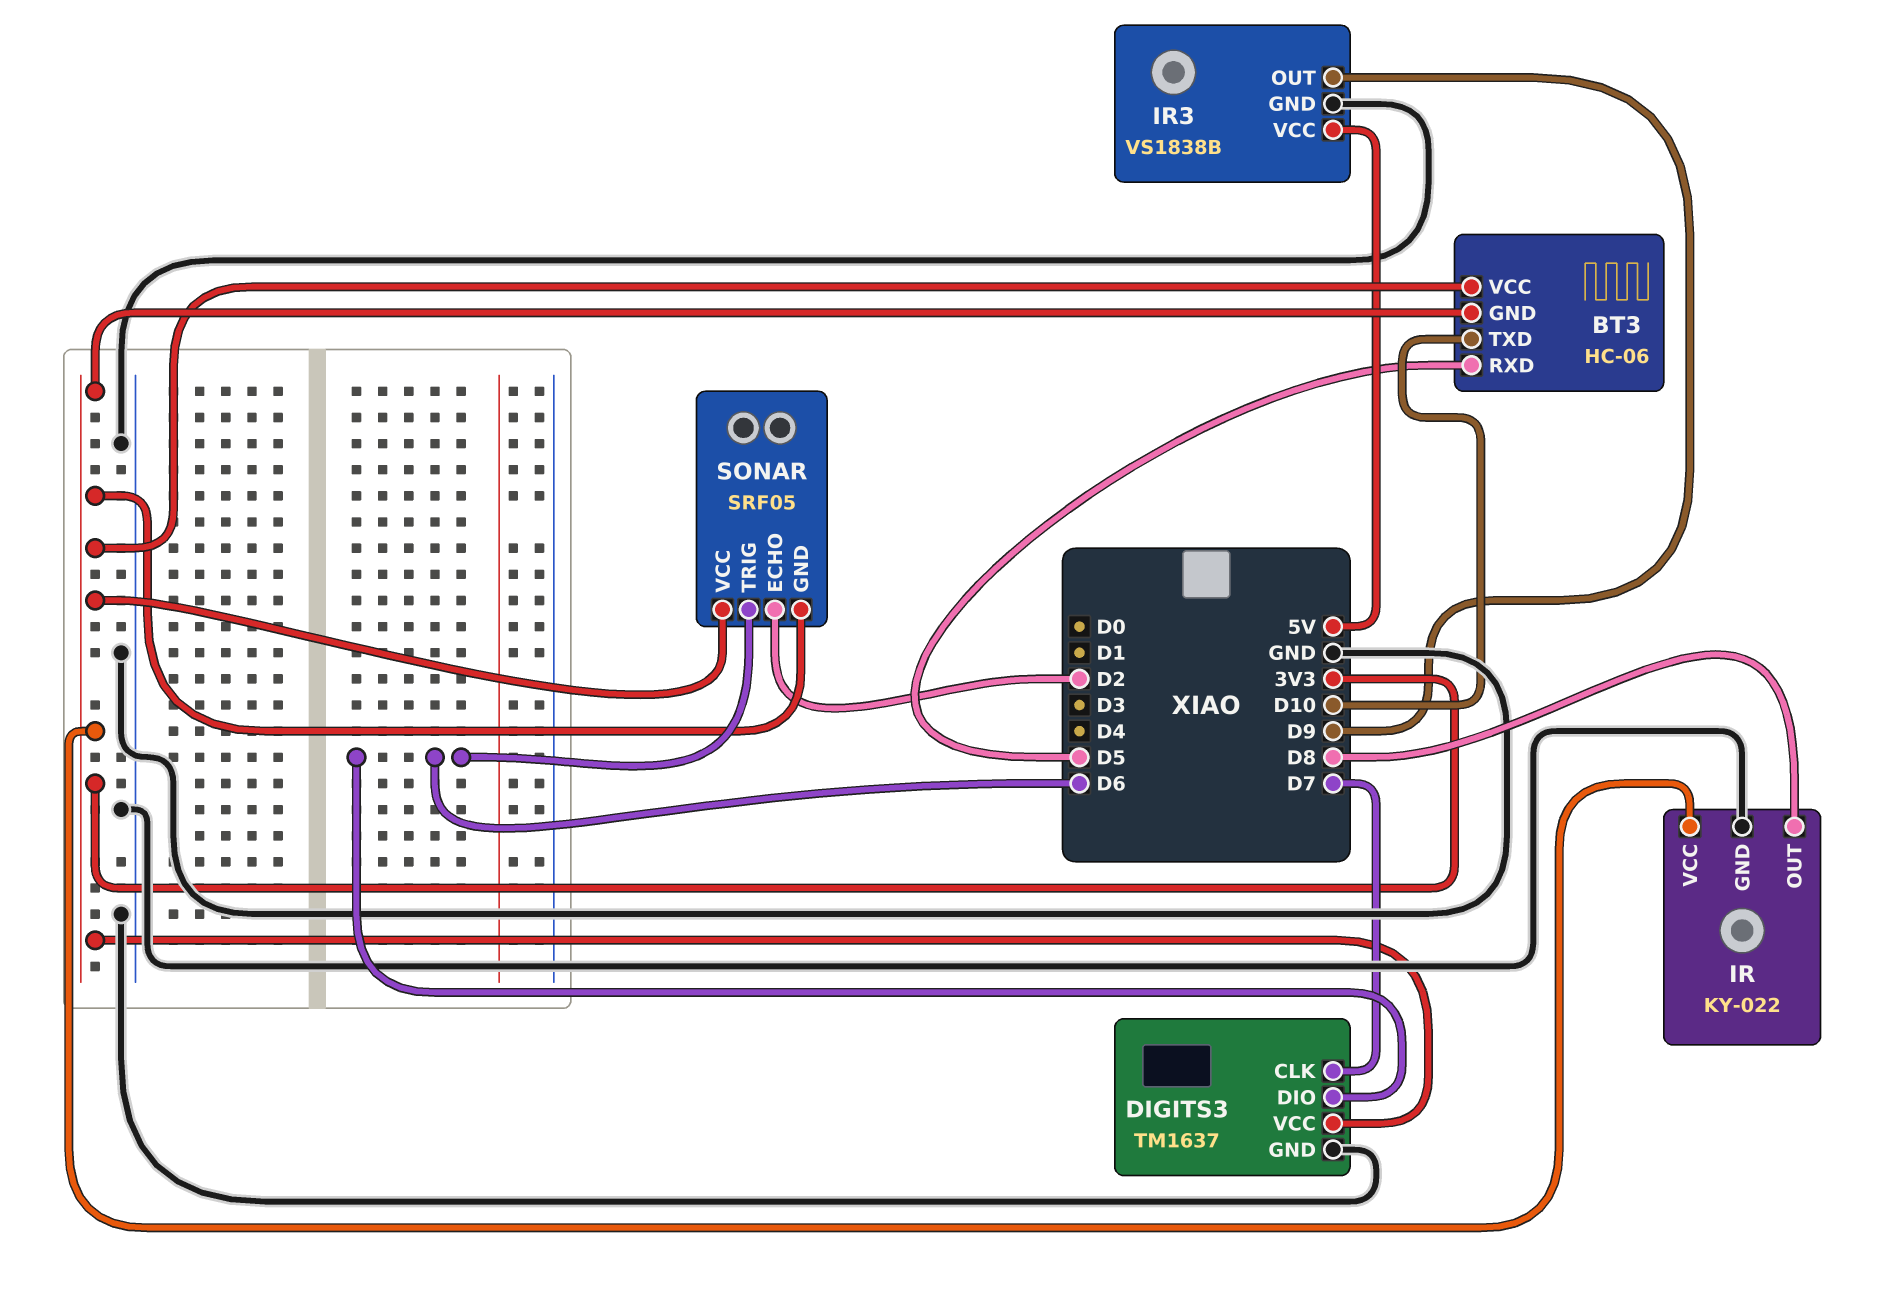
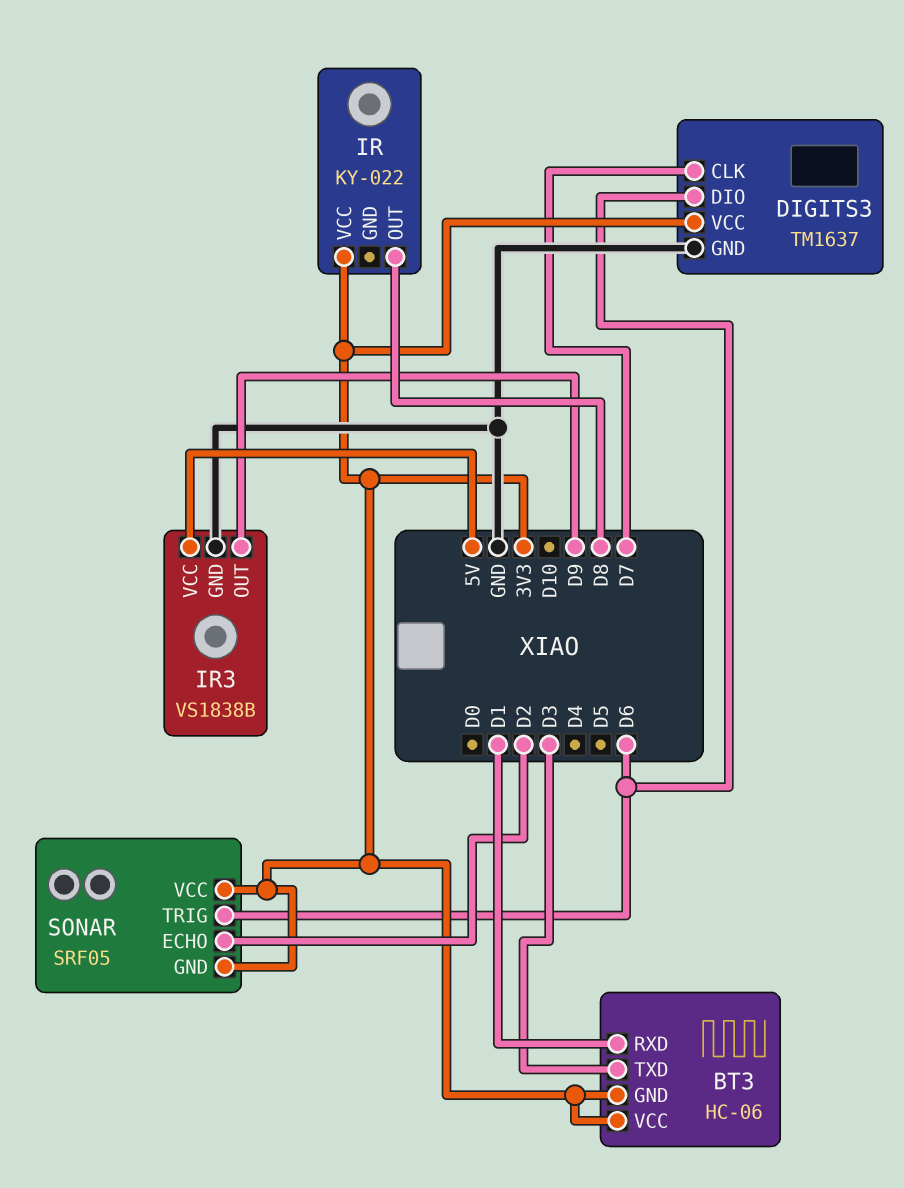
BT3 pin RXD: D5 -> D1
BT3 pin TXD: D10 -> D3
IR pin GND: GND -> none

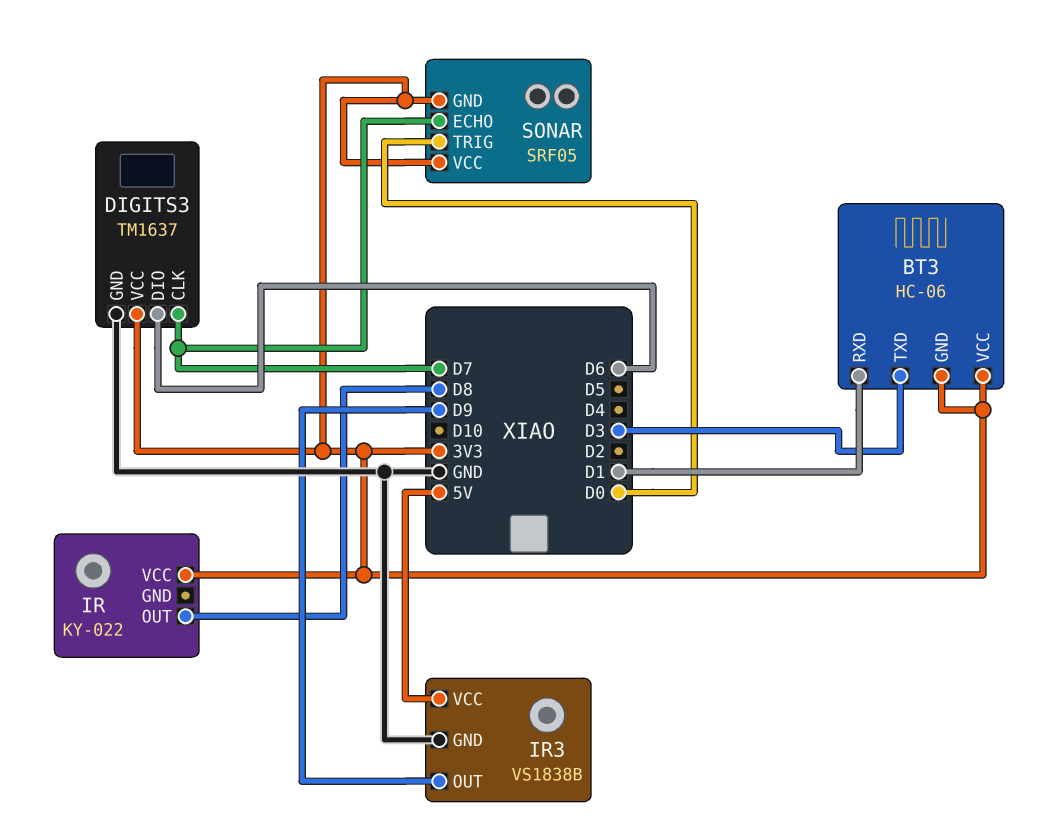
SONAR pin ECHO: D2 -> D7
SONAR pin TRIG: D6 -> D0

